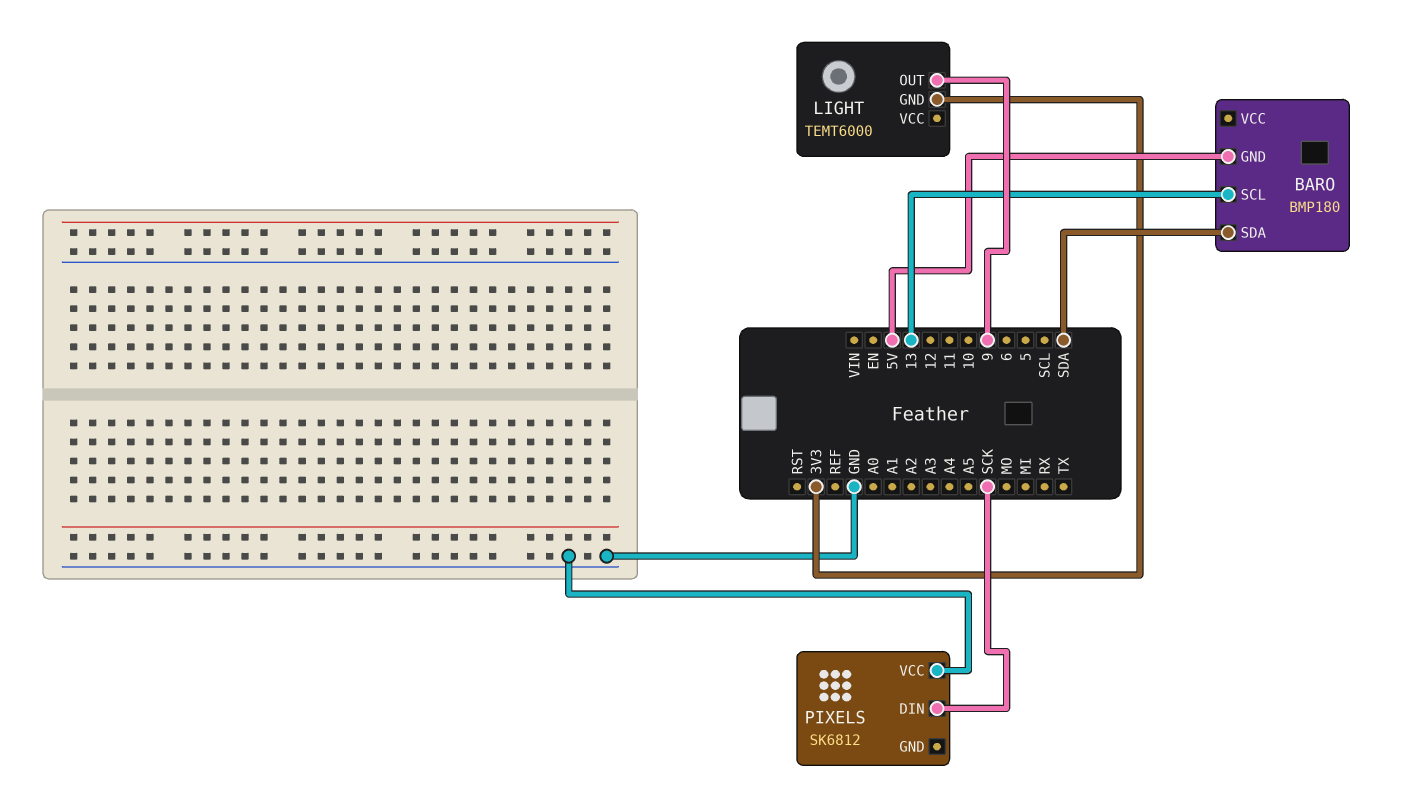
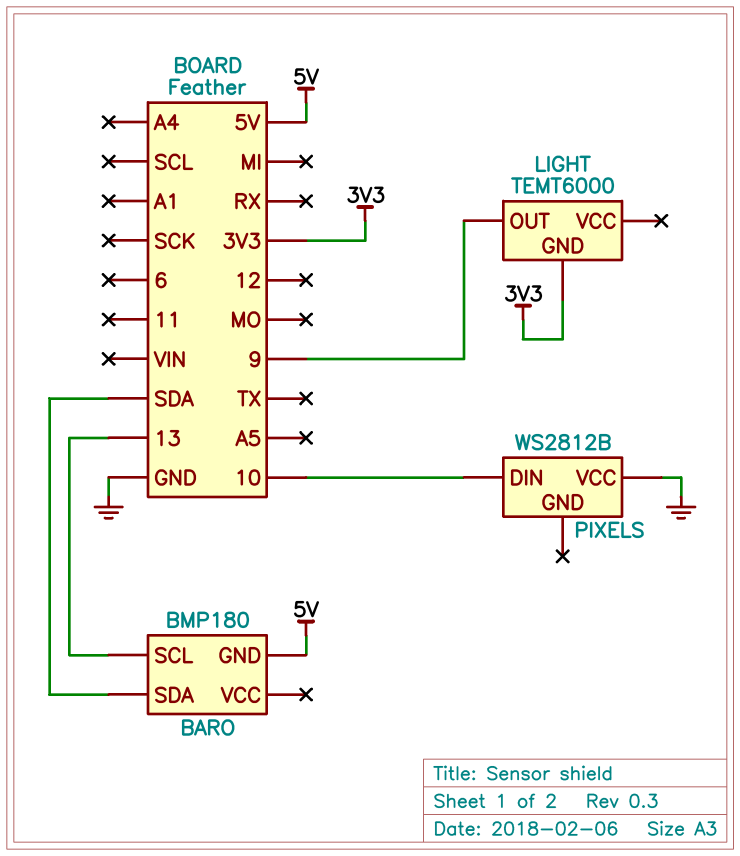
PIXELS: SK6812 -> WS2812B
PIXELS pin DIN: SCK -> 10

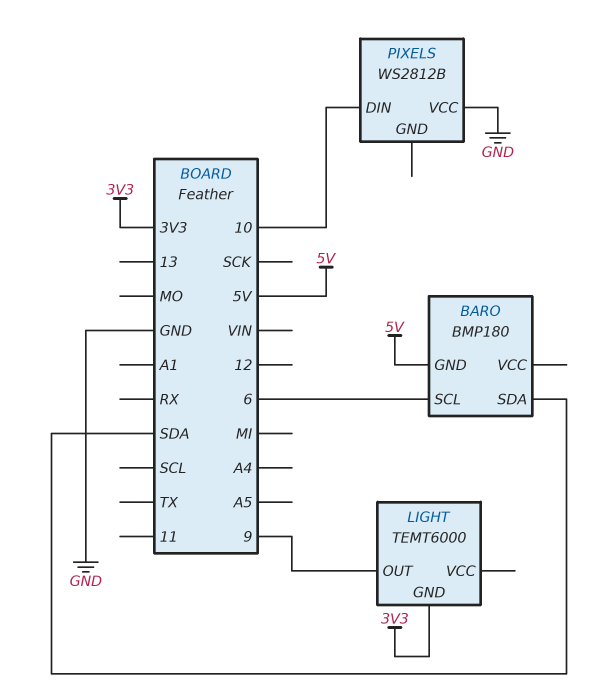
BARO pin SCL: 13 -> 6

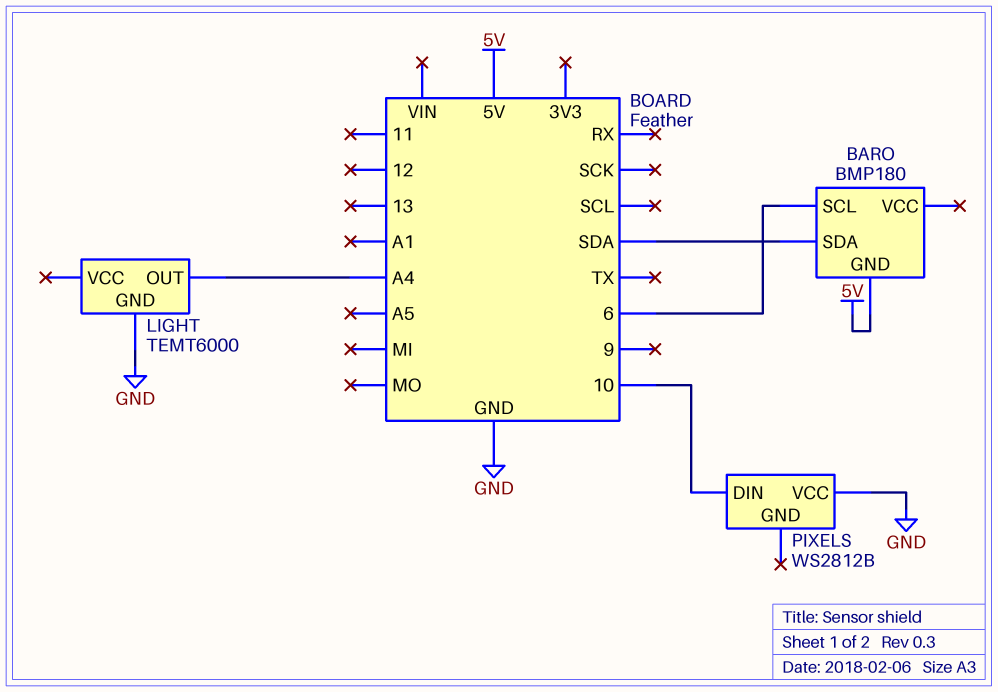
LIGHT pin GND: 3V3 -> GND
LIGHT pin OUT: 9 -> A4

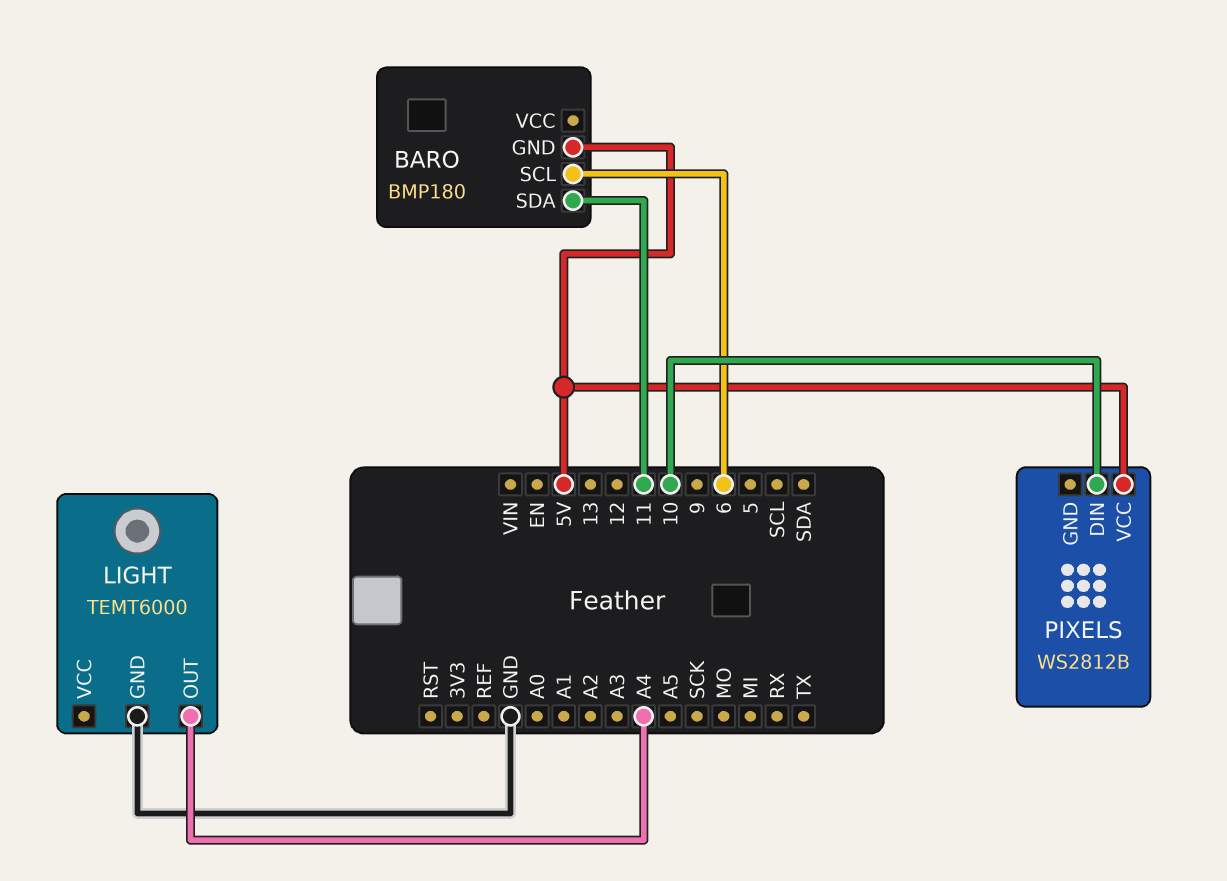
BARO pin SDA: SDA -> 11
PIXELS pin VCC: GND -> 5V

